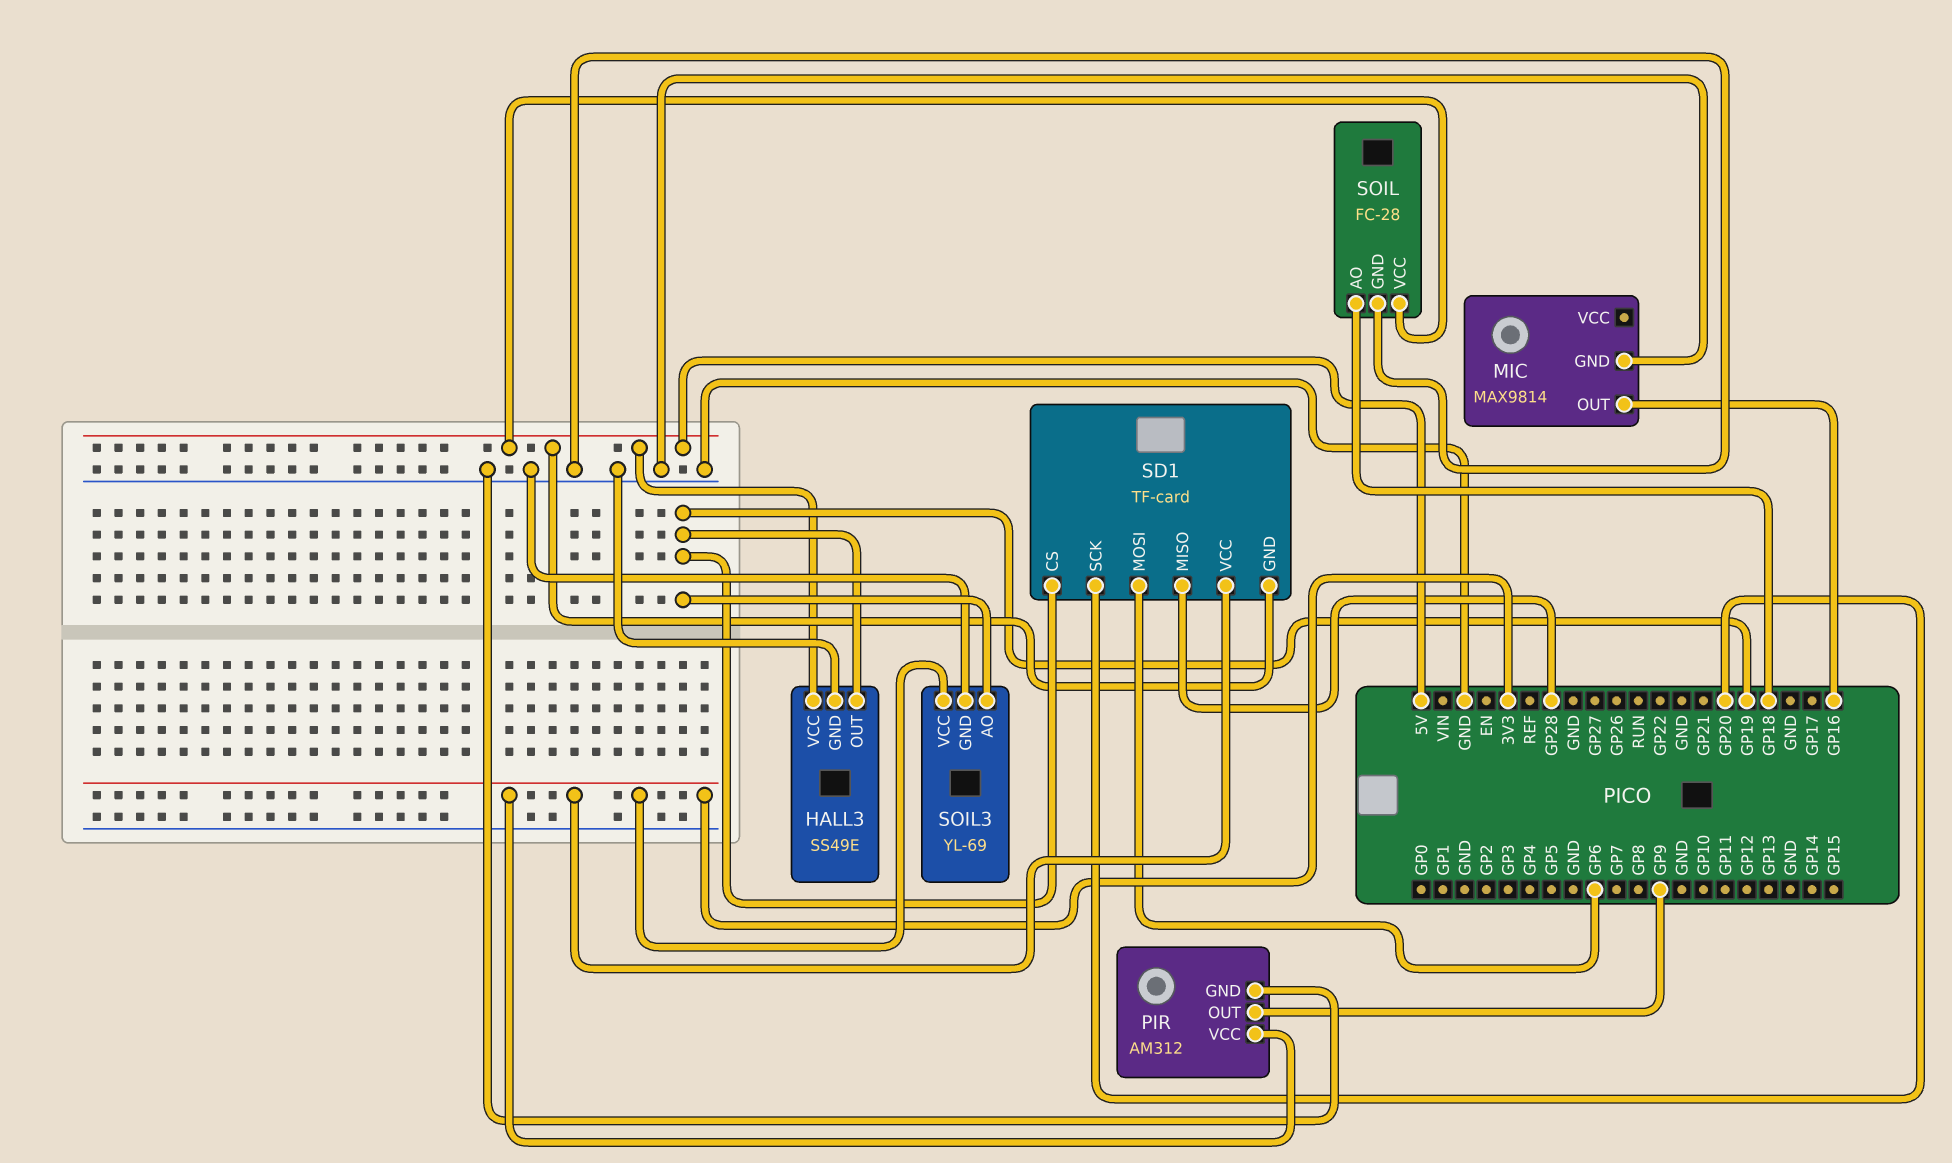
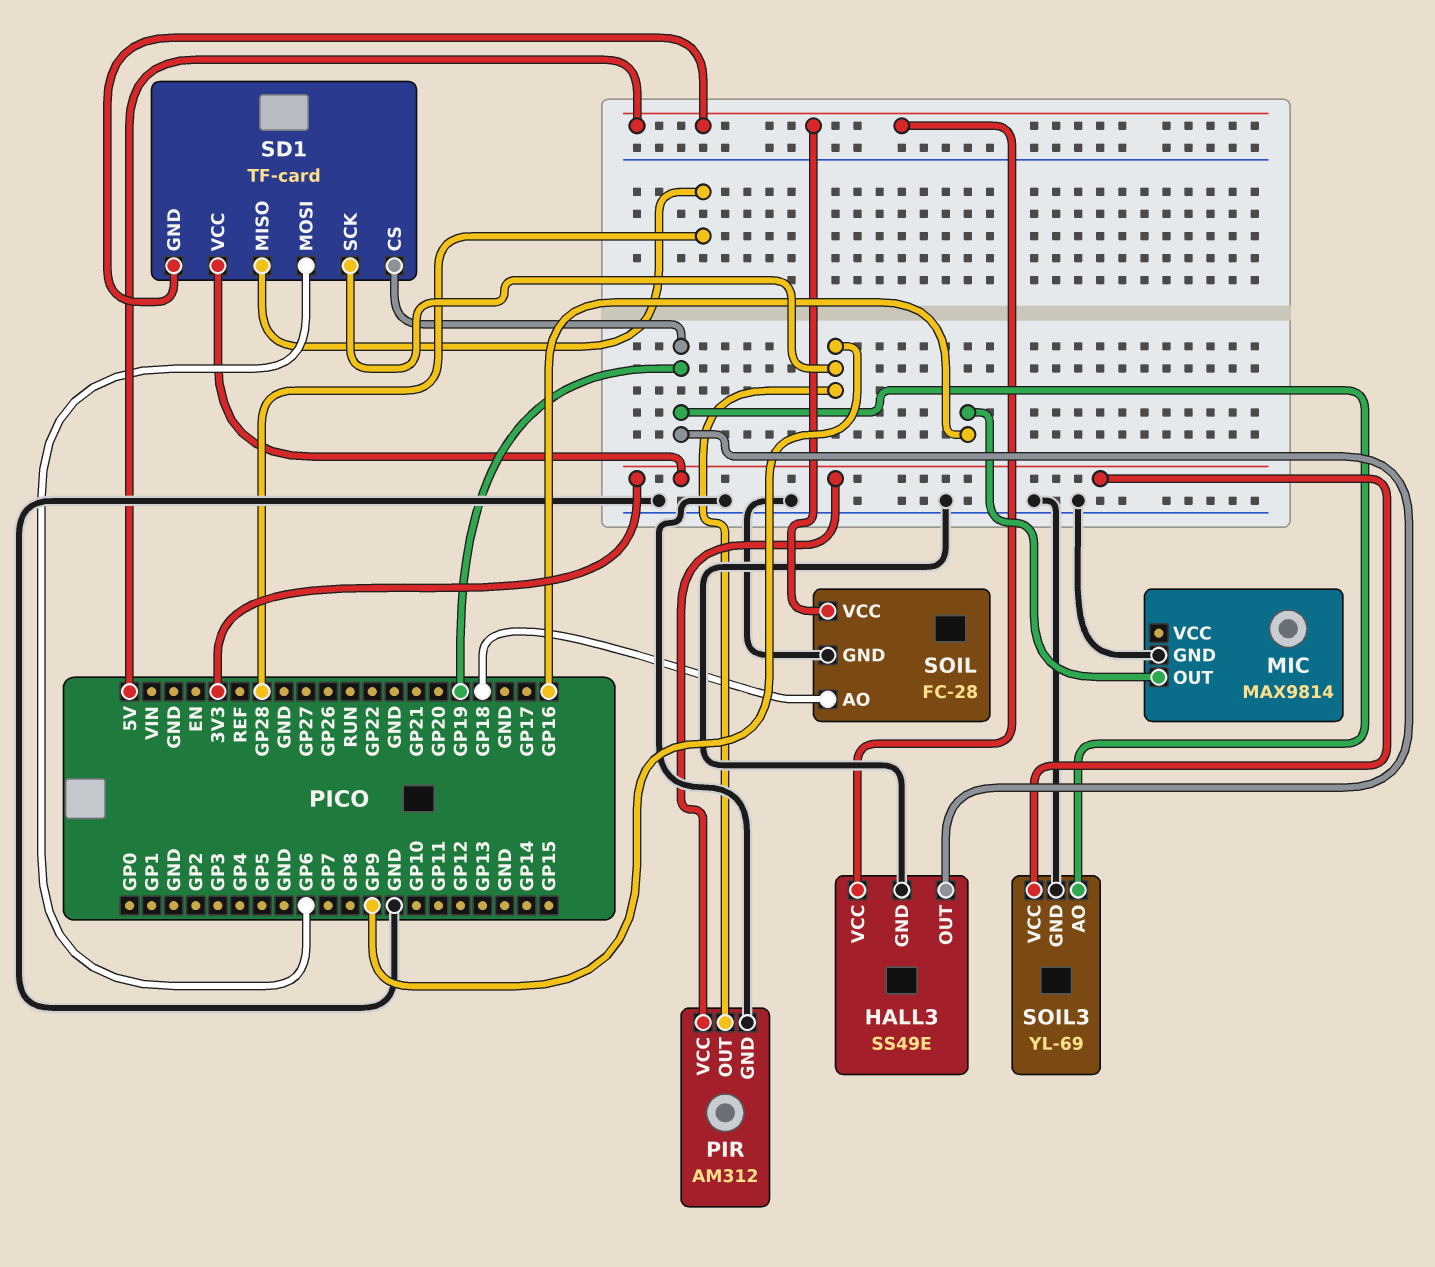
SD1 pin SCK: GP20 -> GP9

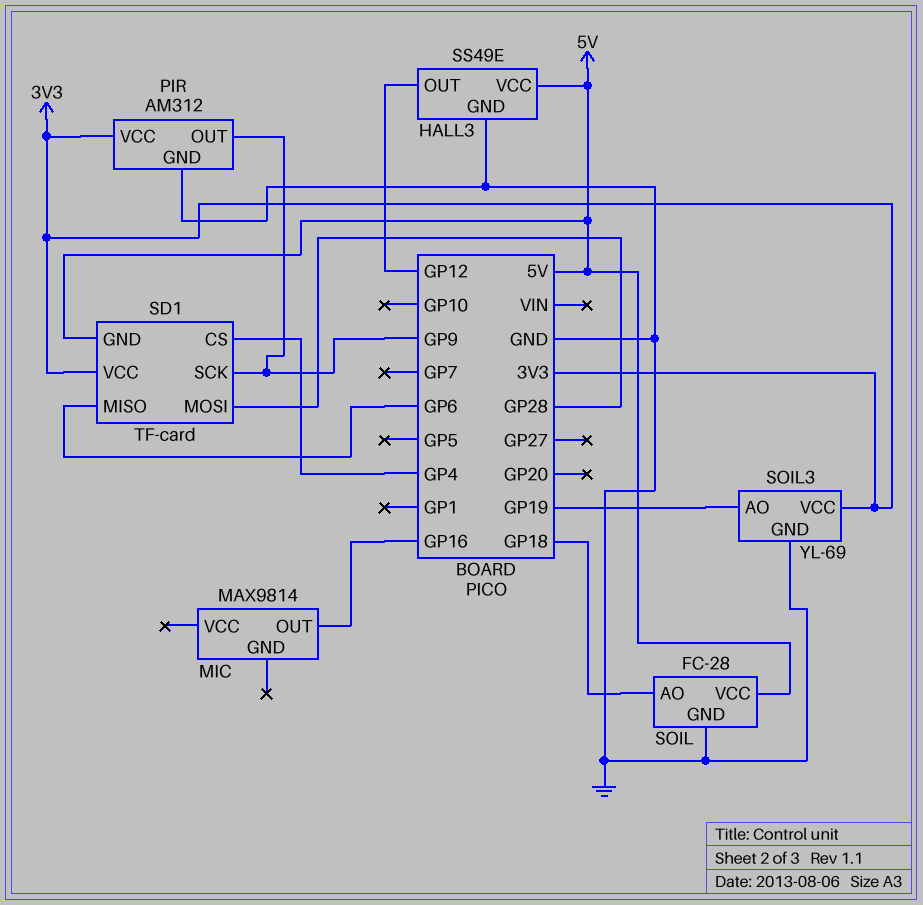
HALL3 pin OUT: GP19 -> GP12
MIC pin GND: GND -> none
SD1 pin CS: GP19 -> GP4
SD1 pin MISO: GP28 -> GP6
SD1 pin MOSI: GP6 -> GP28

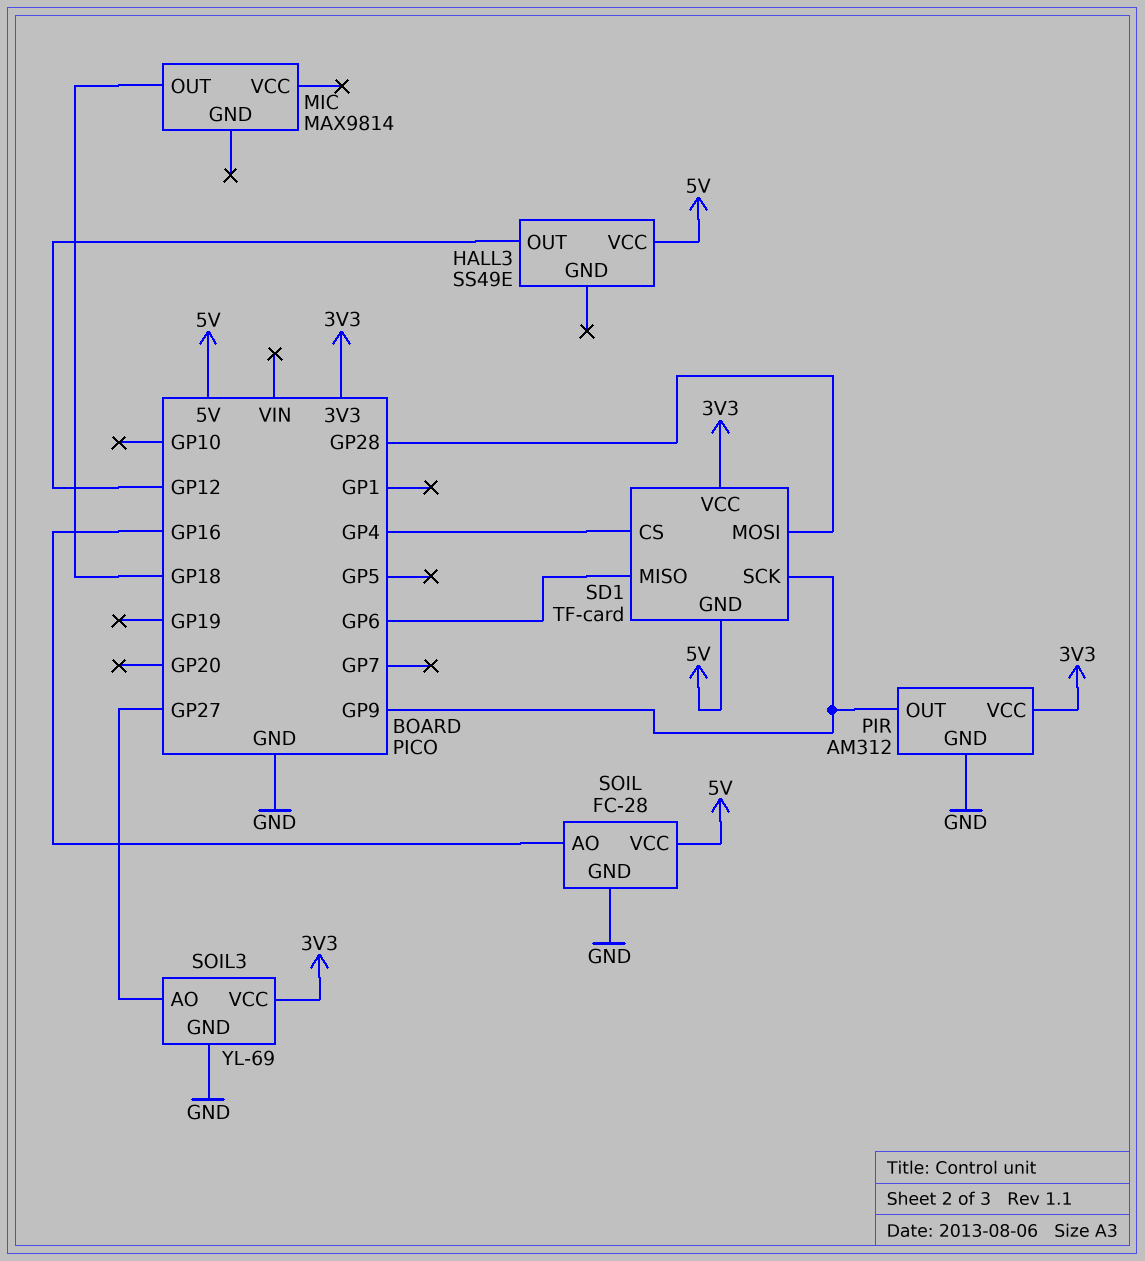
HALL3 pin GND: GND -> none
MIC pin OUT: GP16 -> GP18
SOIL pin AO: GP18 -> GP16
SOIL3 pin AO: GP19 -> GP27

